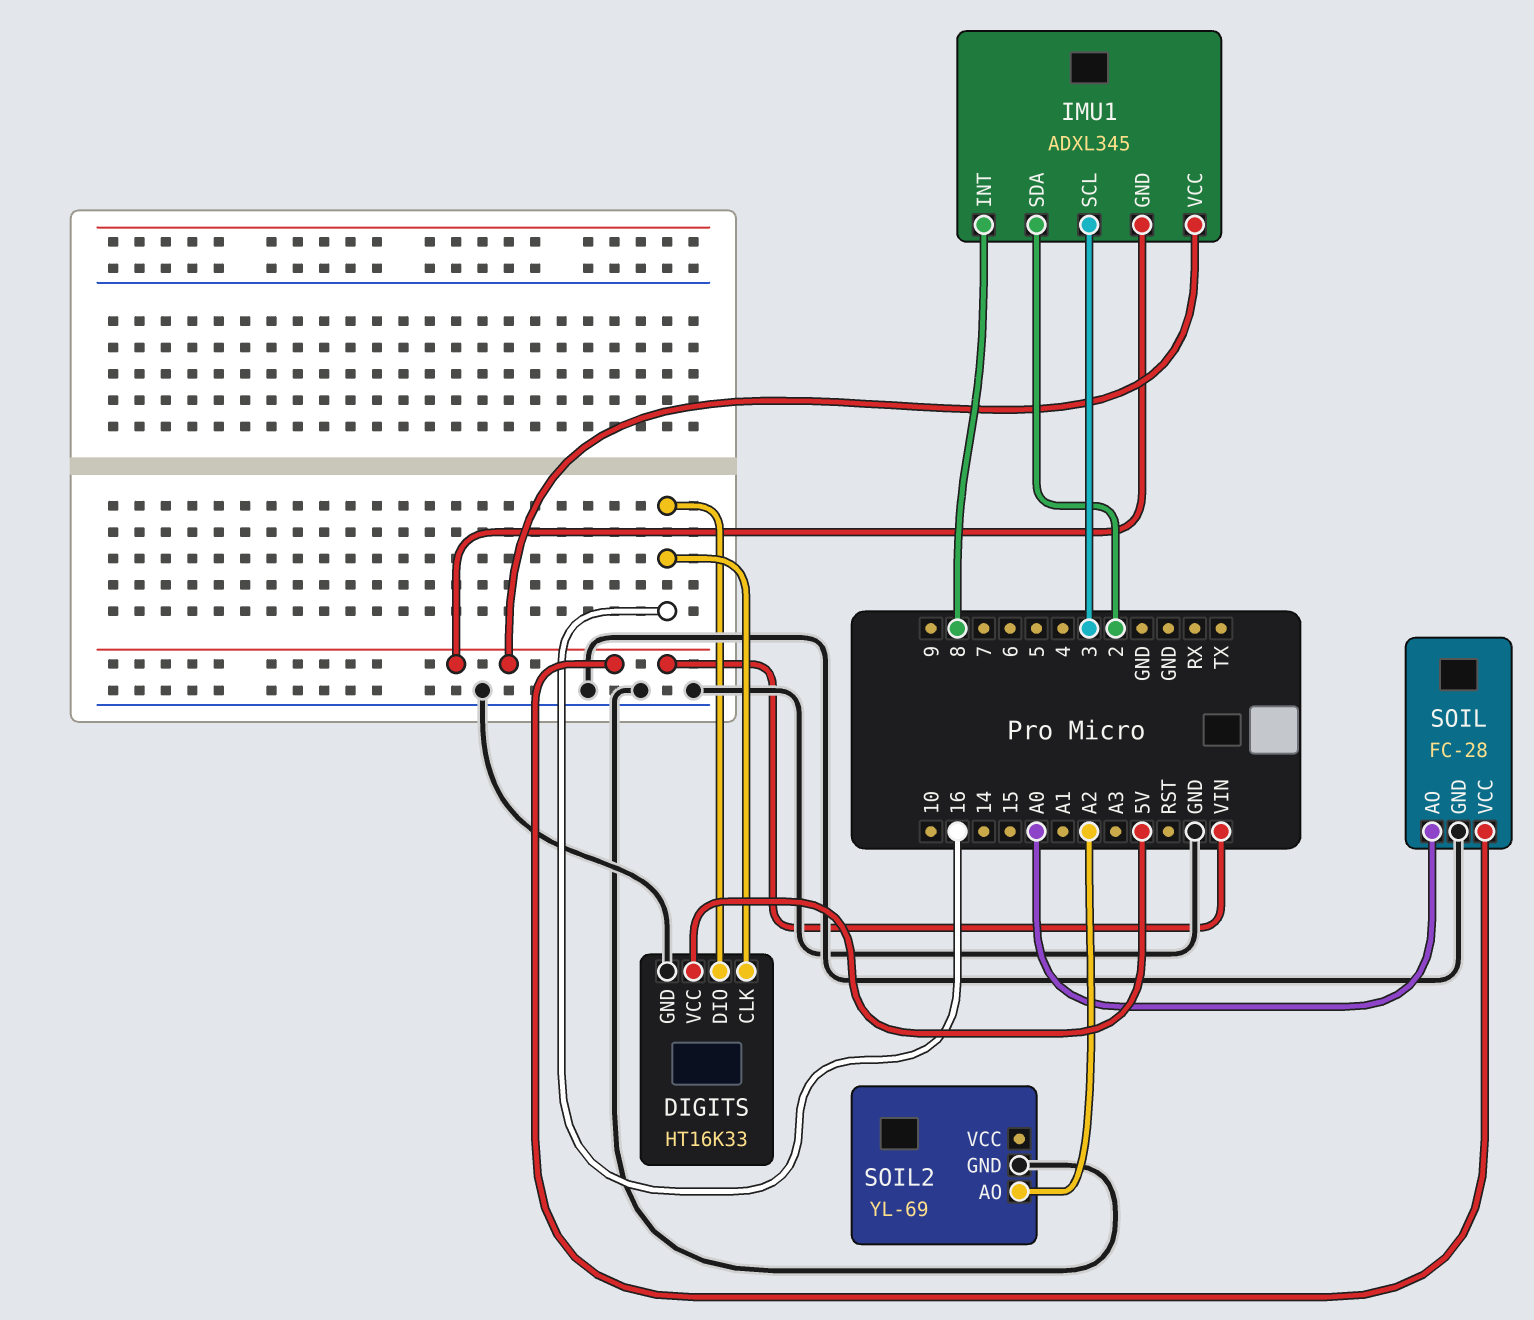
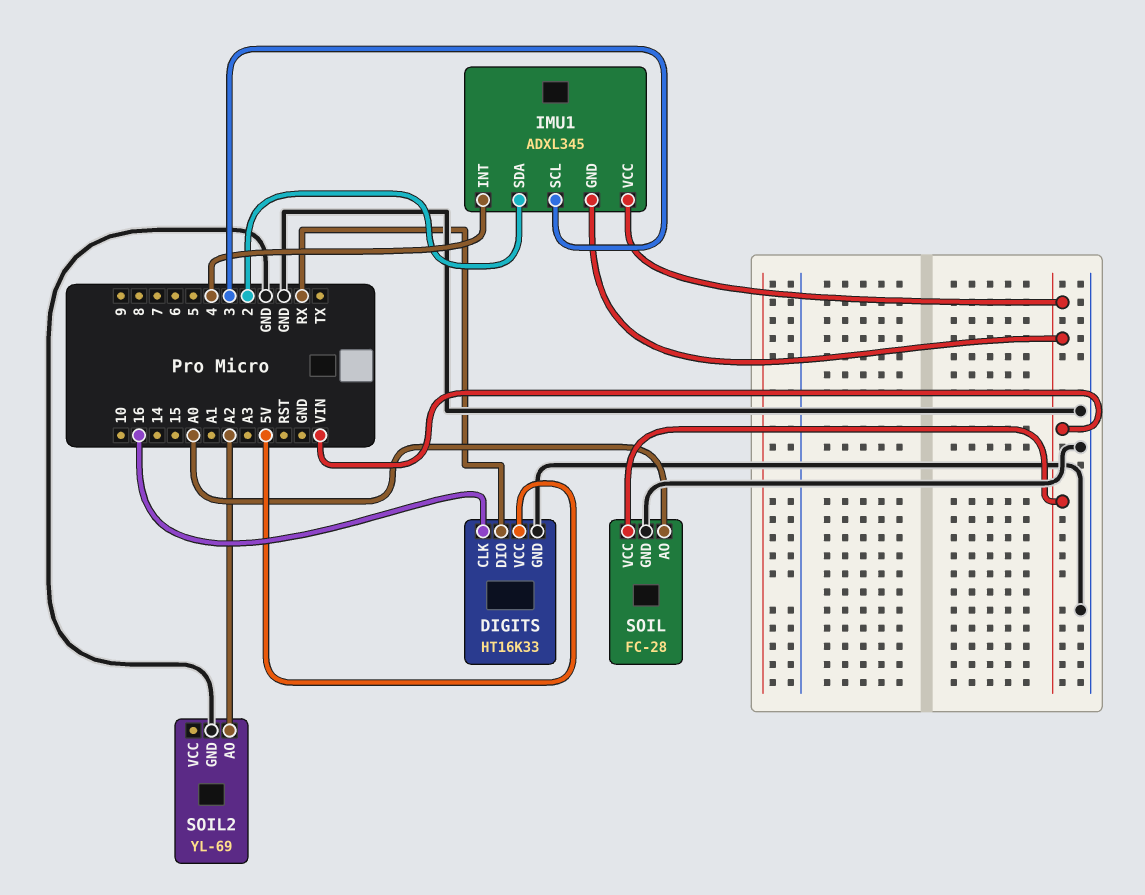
DIGITS pin DIO: 16 -> RX
IMU1 pin INT: 8 -> 4

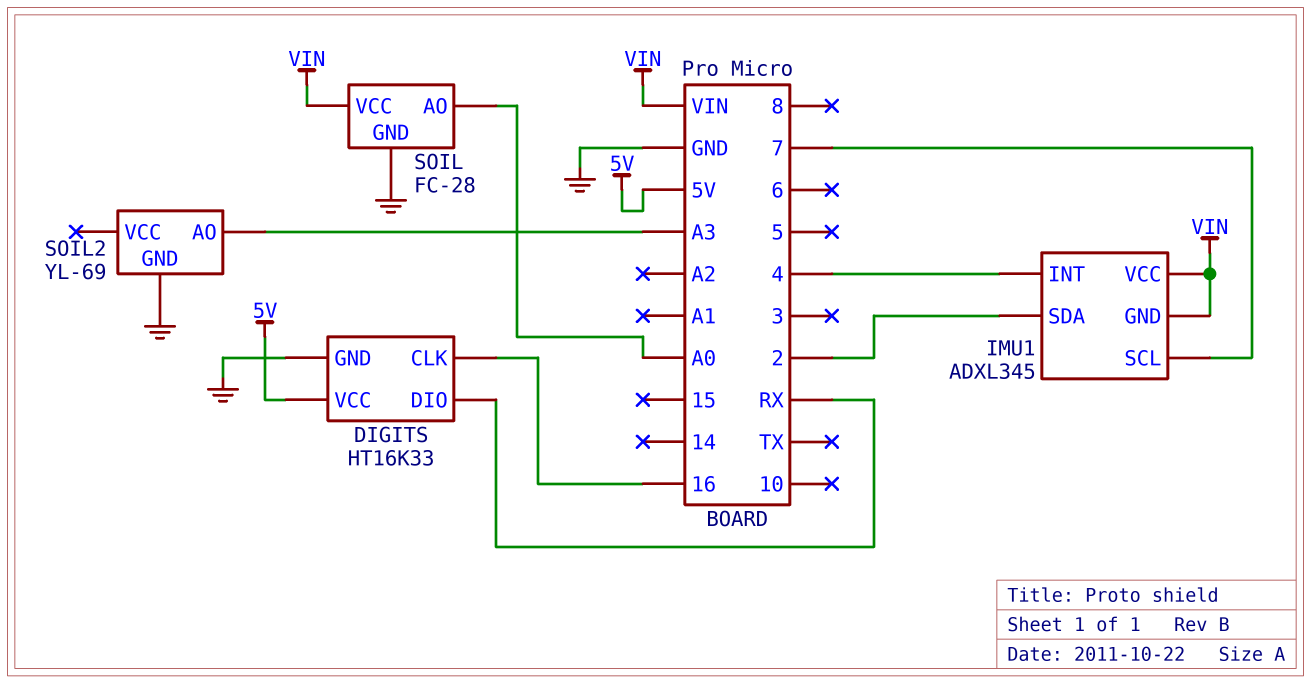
IMU1 pin SCL: 3 -> 7
SOIL2 pin AO: A2 -> A3

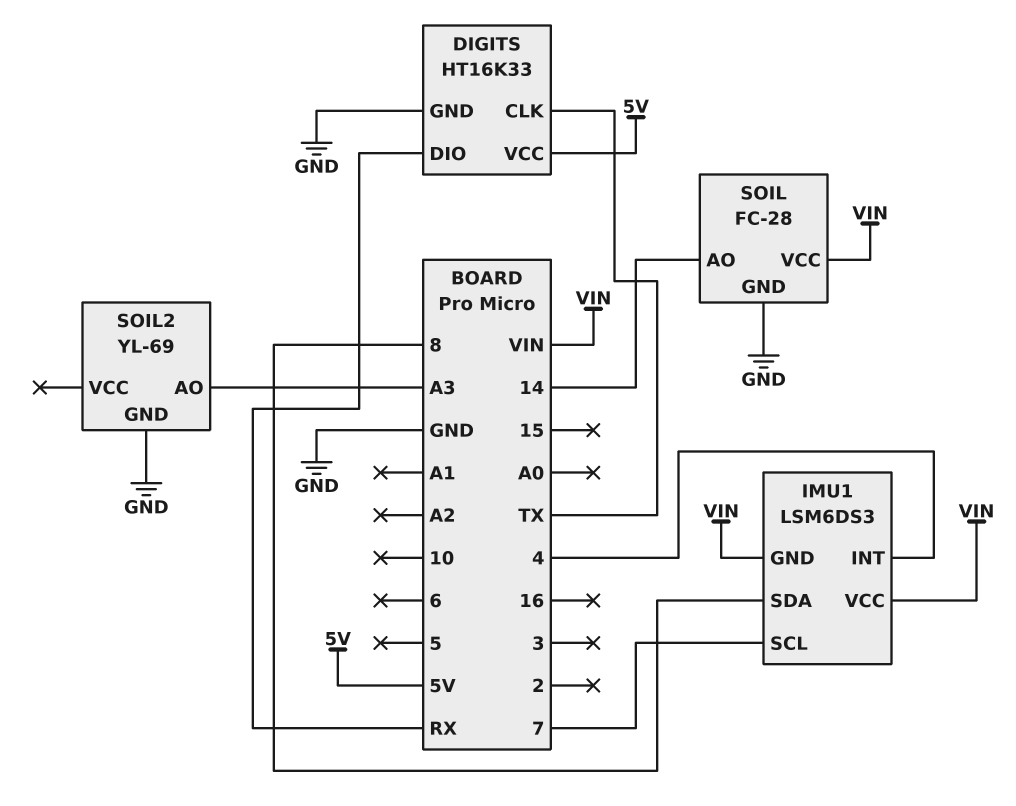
DIGITS pin CLK: 16 -> TX
IMU1: ADXL345 -> LSM6DS3
IMU1 pin SDA: 2 -> 8
SOIL pin AO: A0 -> 14

